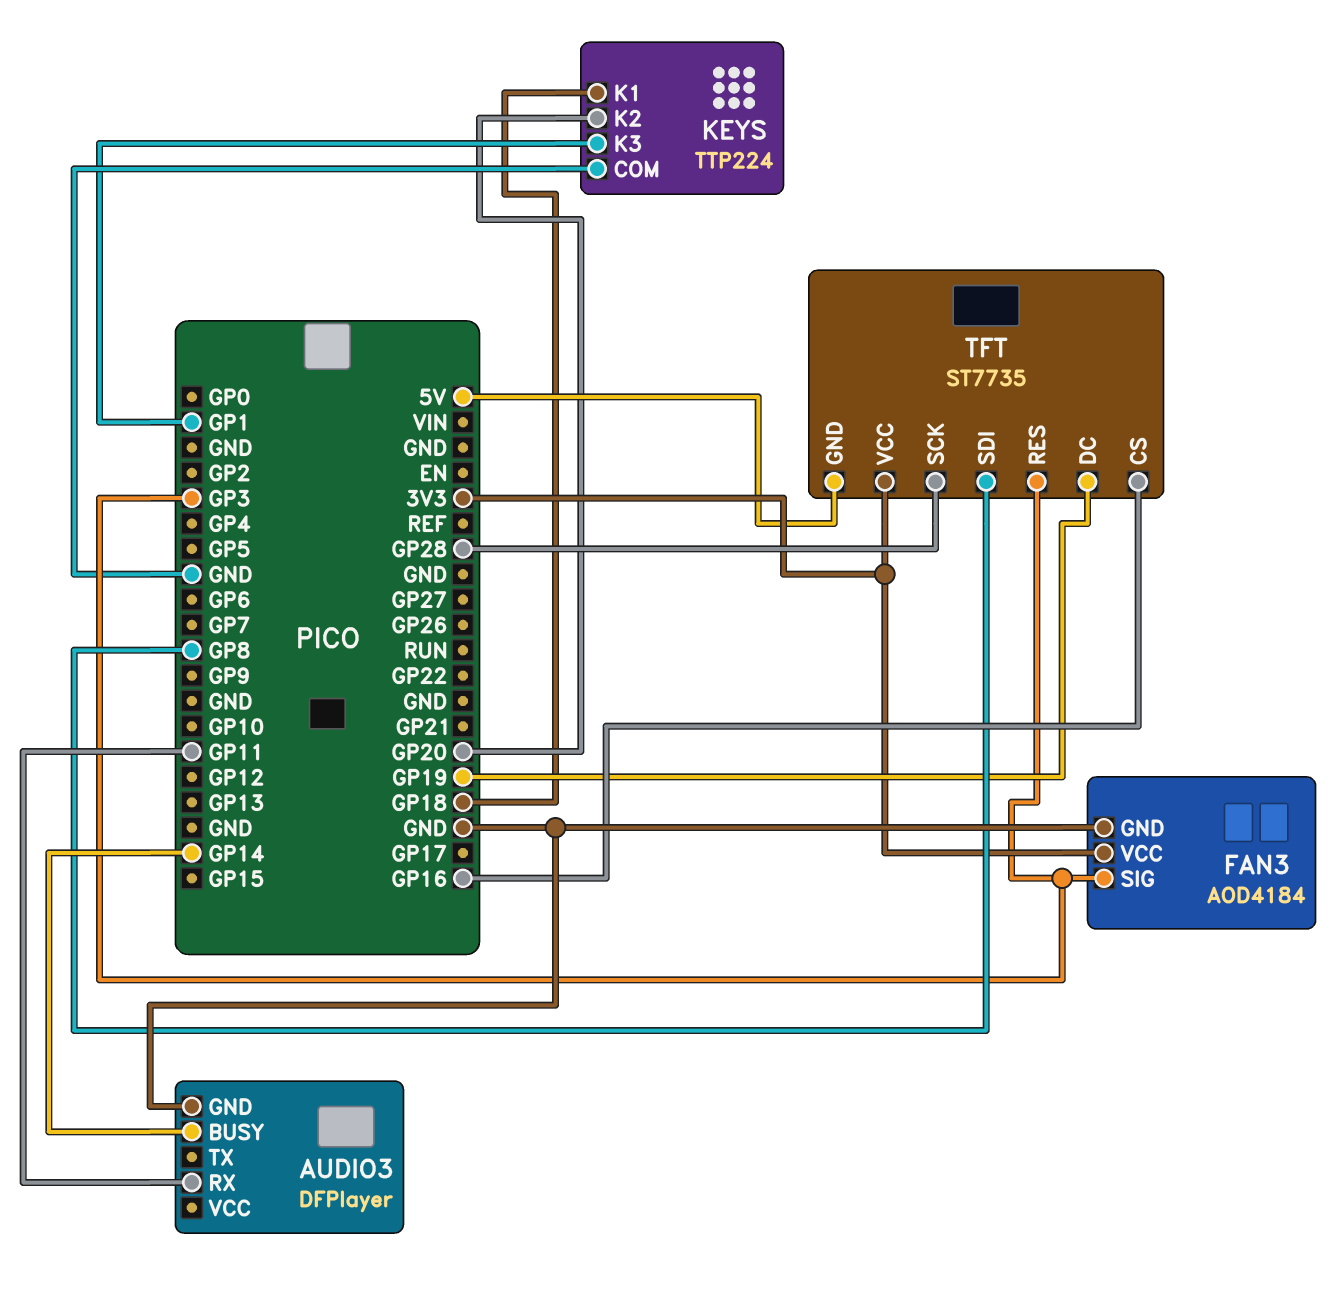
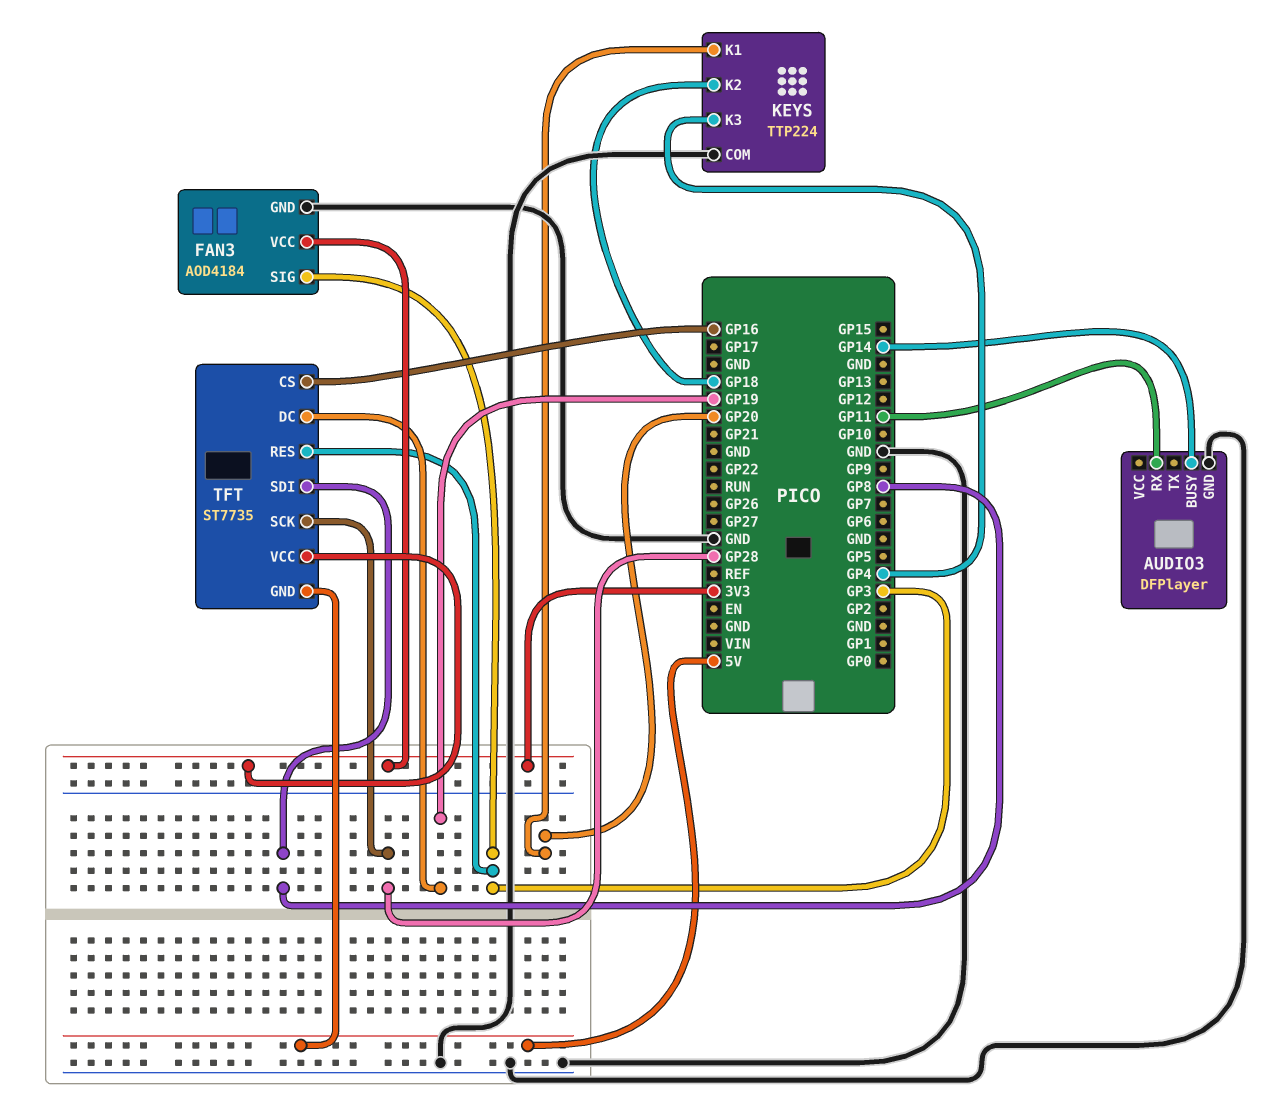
KEYS pin K1: GP18 -> GP20
KEYS pin K2: GP20 -> GP18
KEYS pin K3: GP1 -> GP4

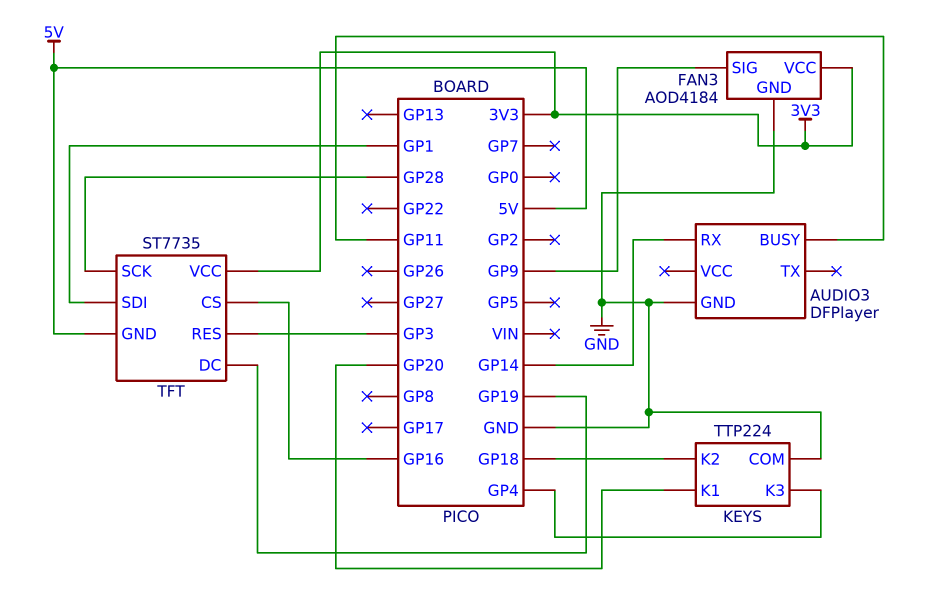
AUDIO3 pin BUSY: GP14 -> GP11
AUDIO3 pin RX: GP11 -> GP14
FAN3 pin SIG: GP3 -> GP9
TFT pin SDI: GP8 -> GP1

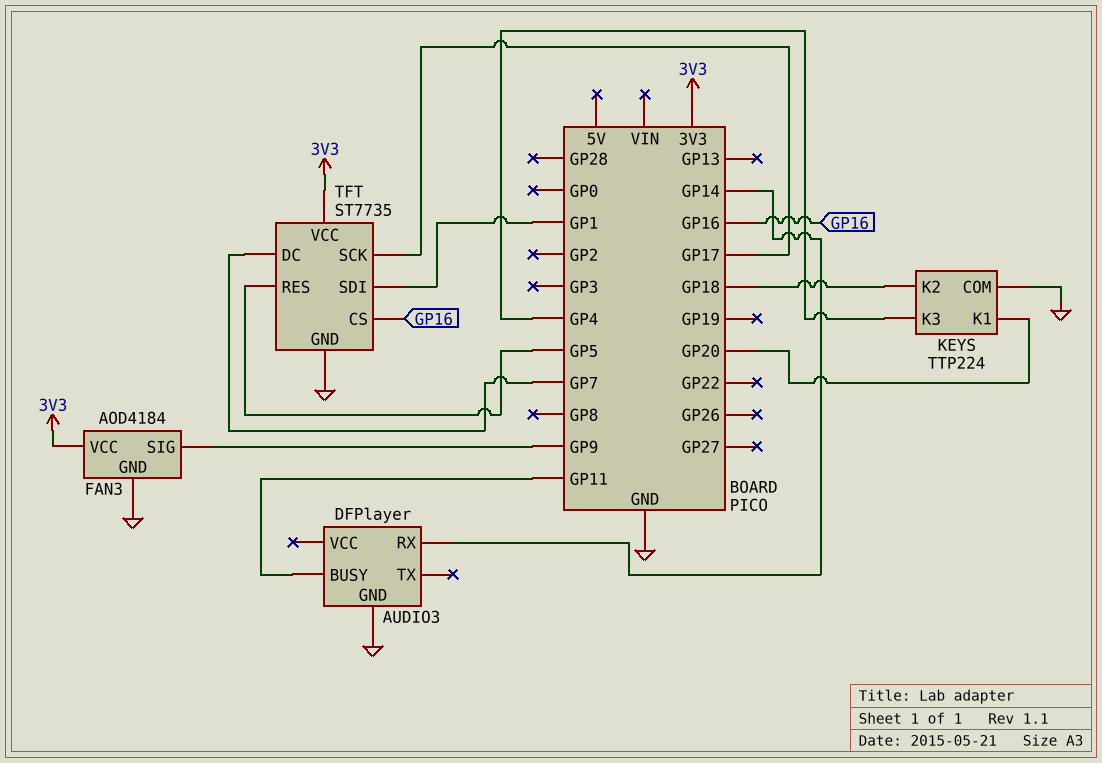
TFT pin DC: GP19 -> GP7
TFT pin GND: 5V -> GND
TFT pin RES: GP3 -> GP5
TFT pin SCK: GP28 -> GP17

